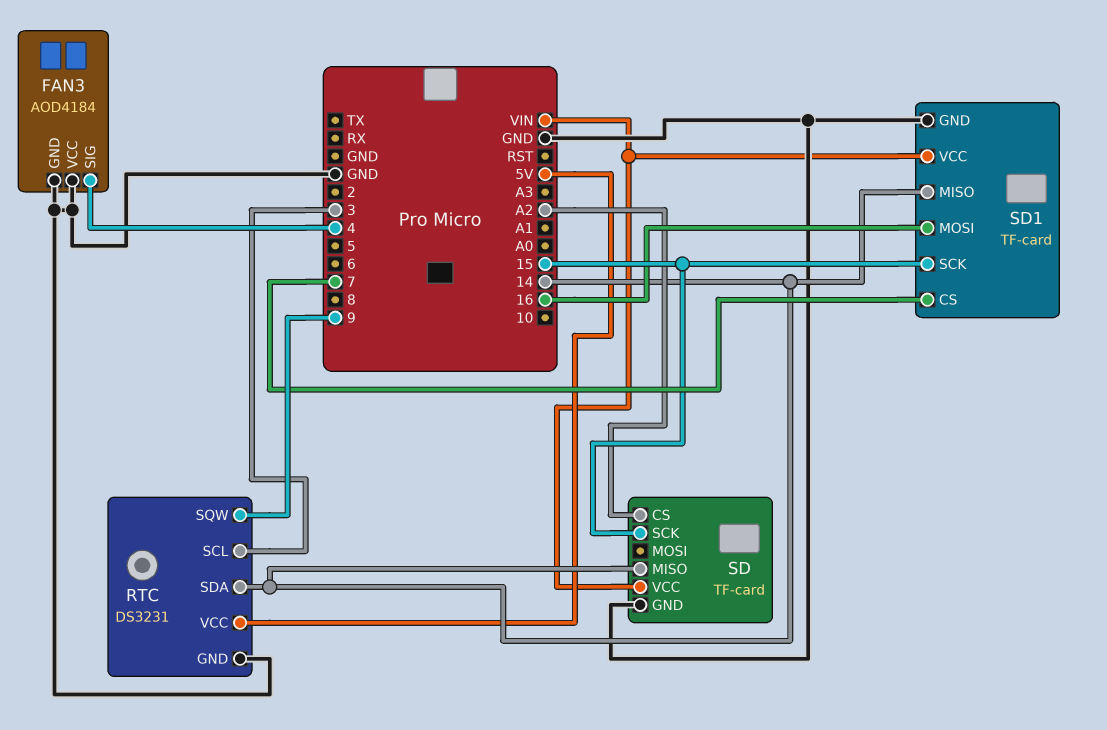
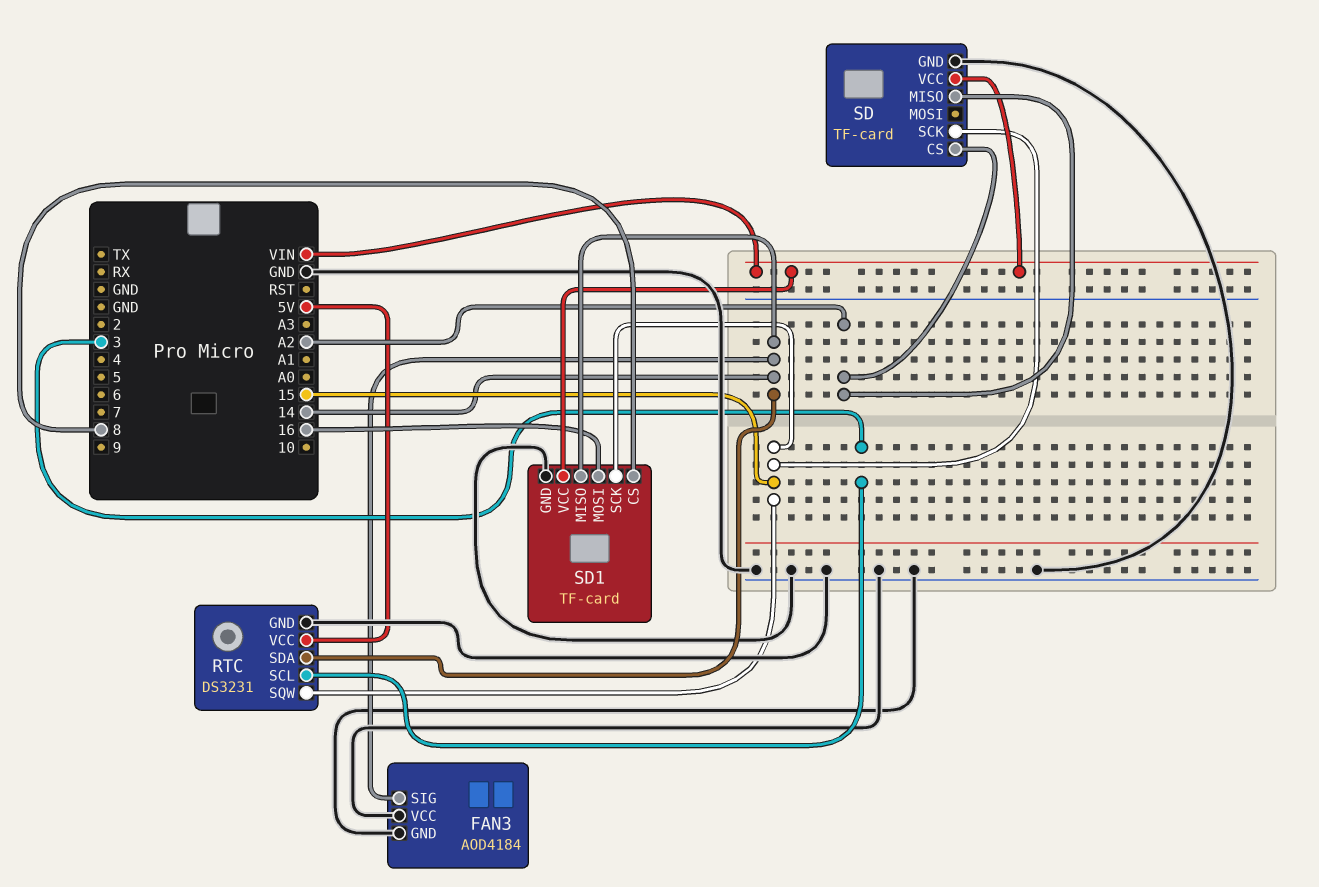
FAN3 pin SIG: 4 -> 14
RTC pin SQW: 9 -> 15
SD pin MISO: 14 -> A2
SD1 pin CS: 7 -> 8

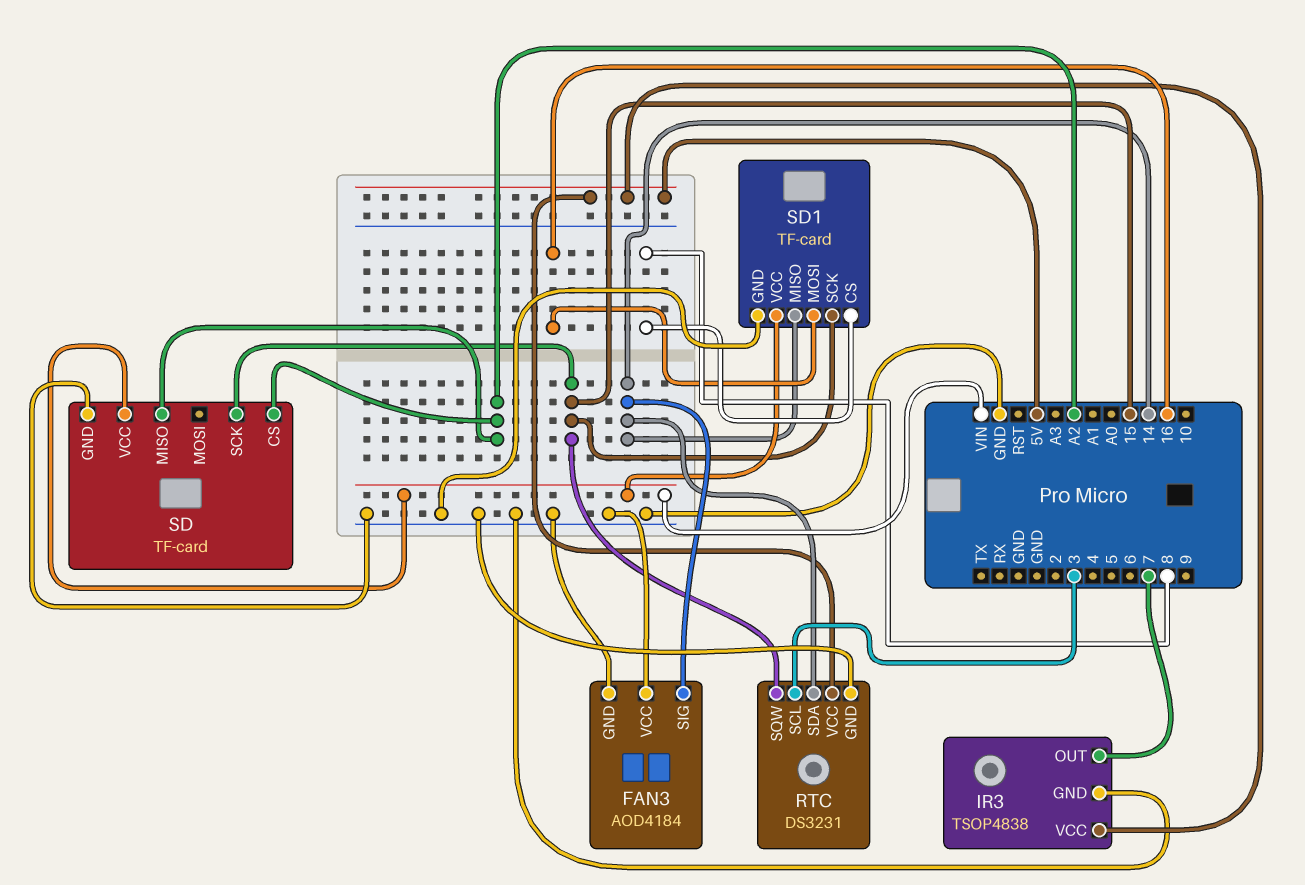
IR3: none -> TSOP4838
IR3 pin GND: none -> GND
IR3 pin OUT: none -> 7
IR3 pin VCC: none -> 5V

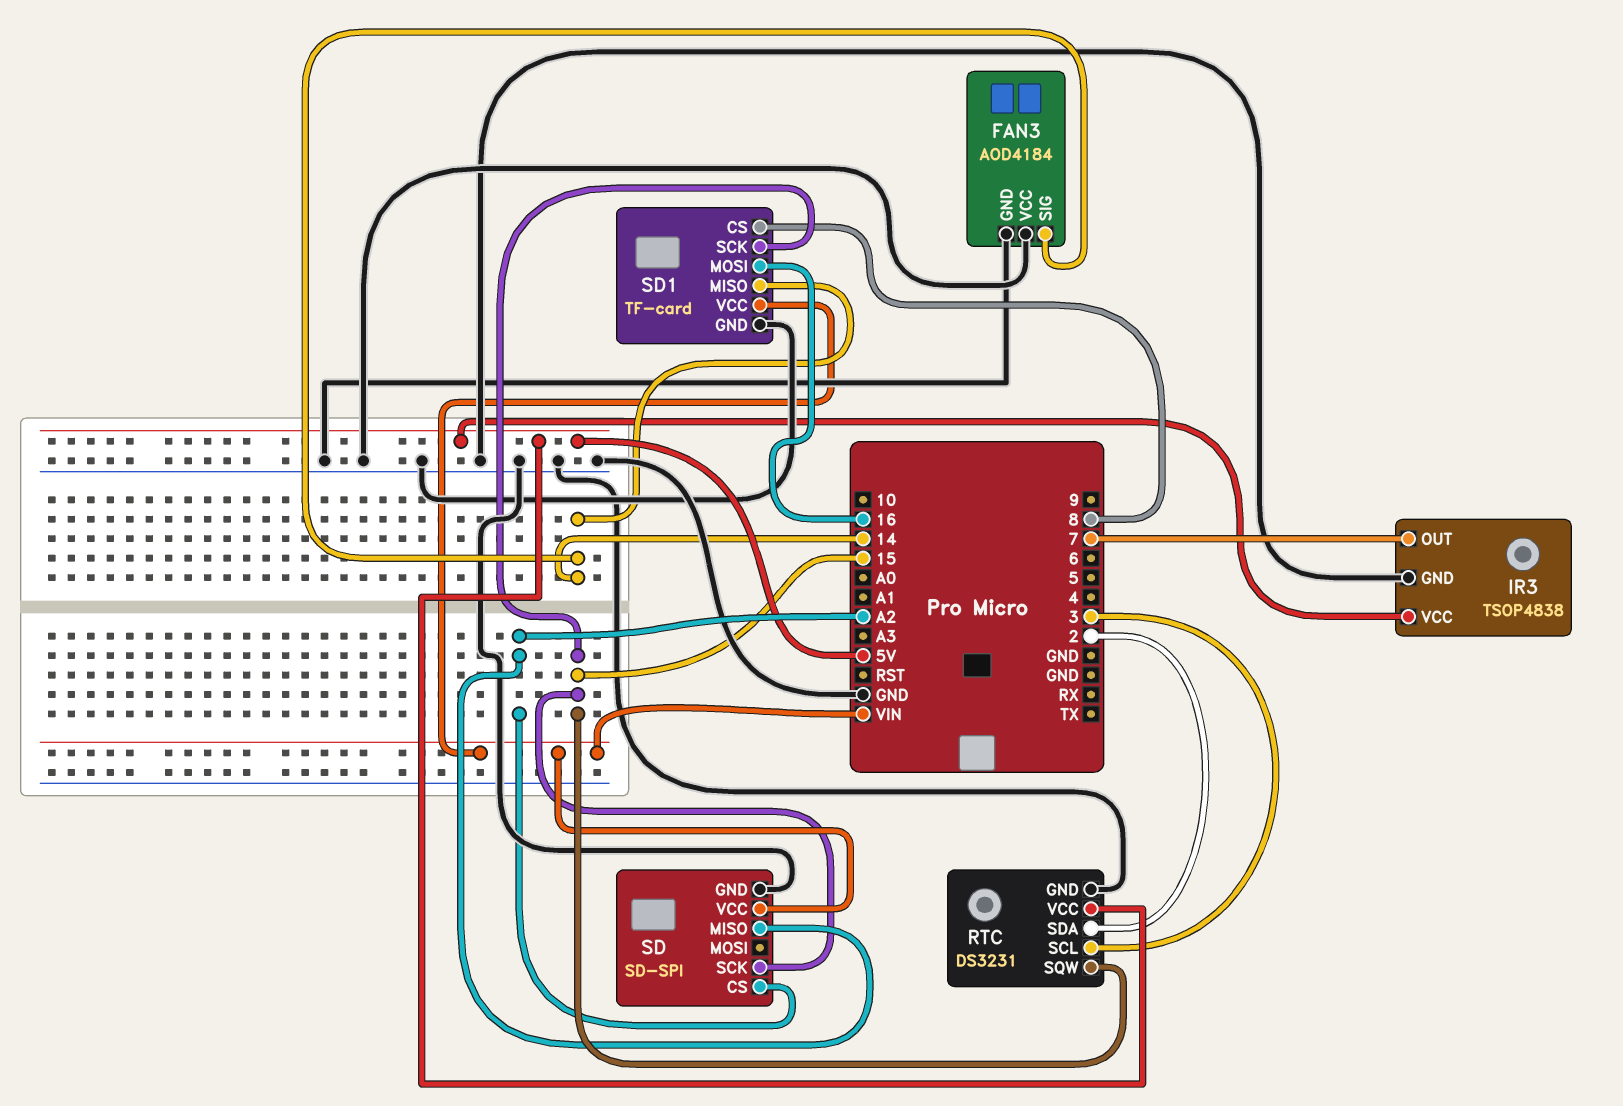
RTC pin SDA: 14 -> 2
SD: TF-card -> SD-SPI

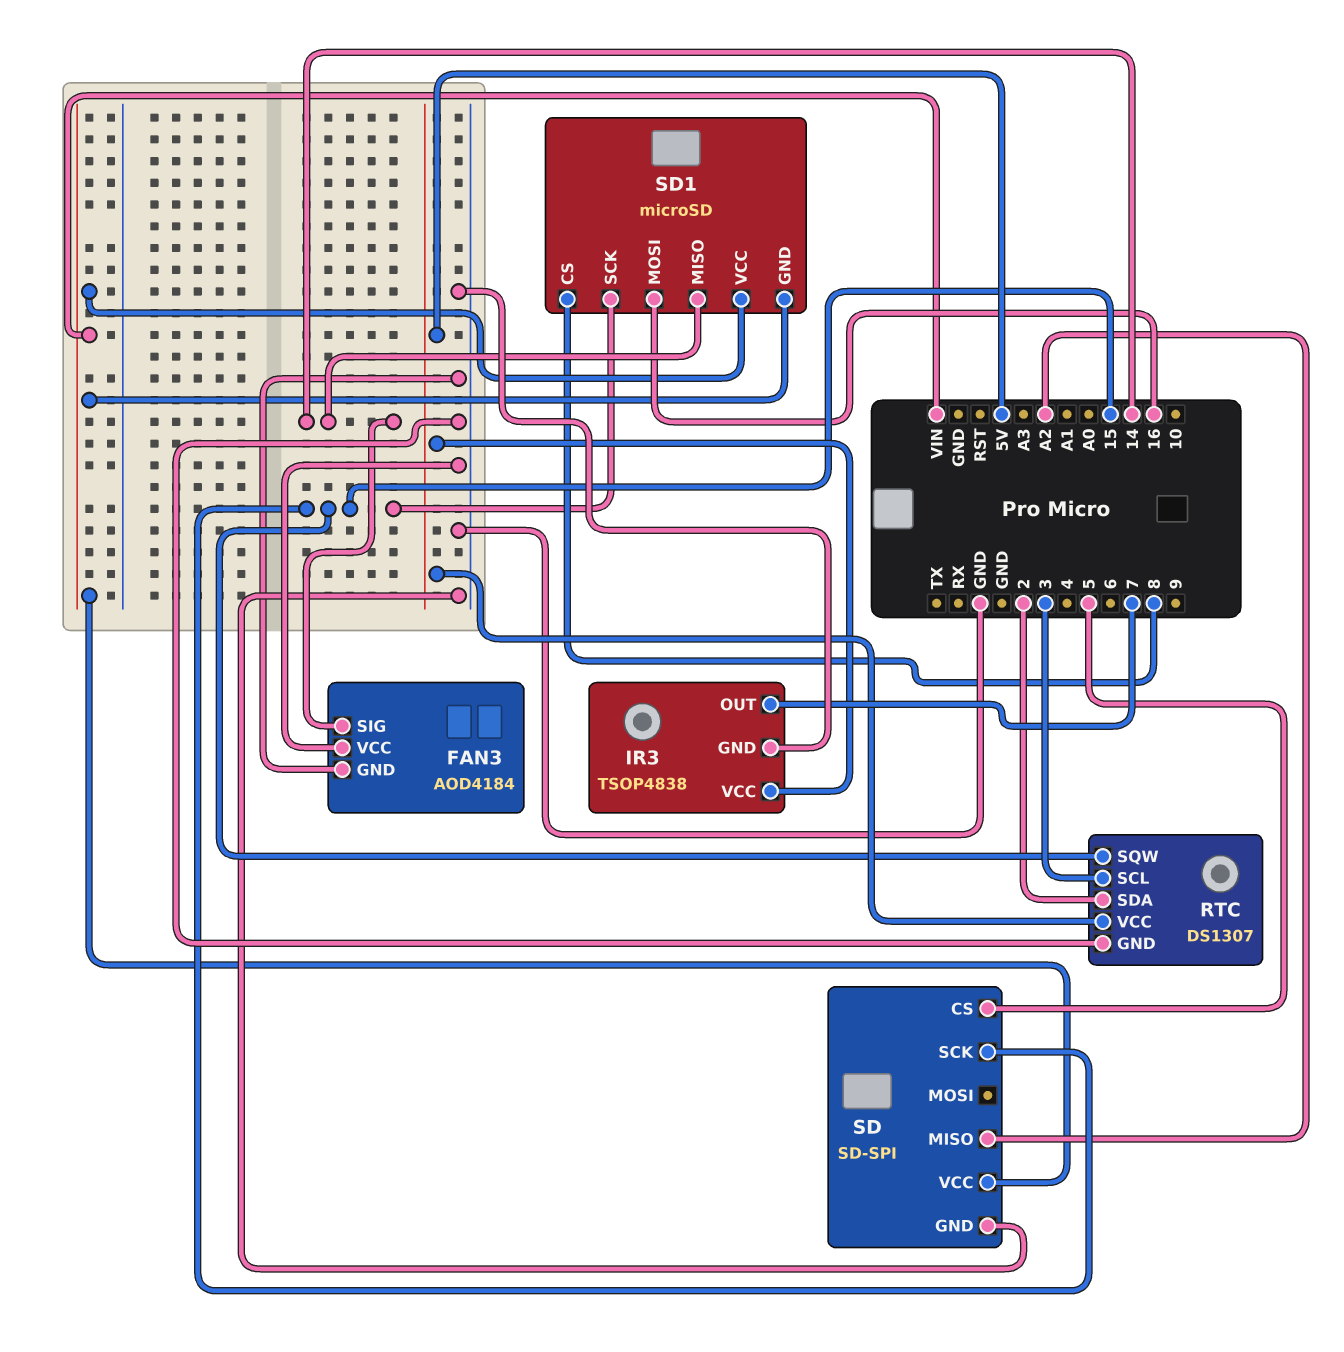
RTC: DS3231 -> DS1307
SD pin CS: A2 -> 5
SD1: TF-card -> microSD
SD1 pin GND: GND -> VIN

